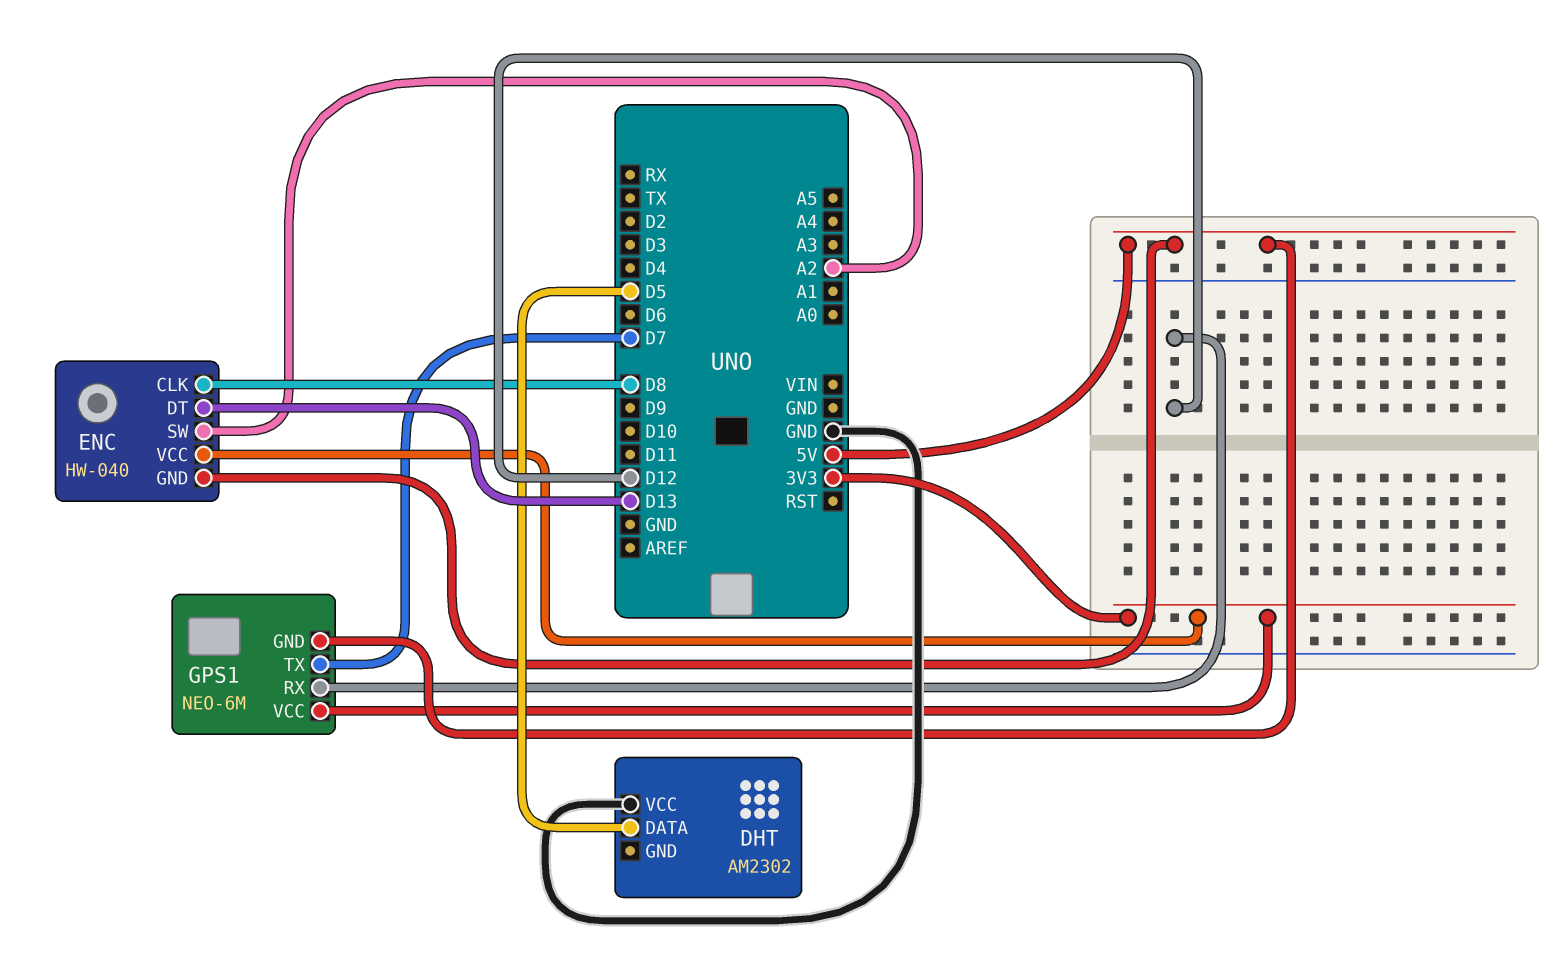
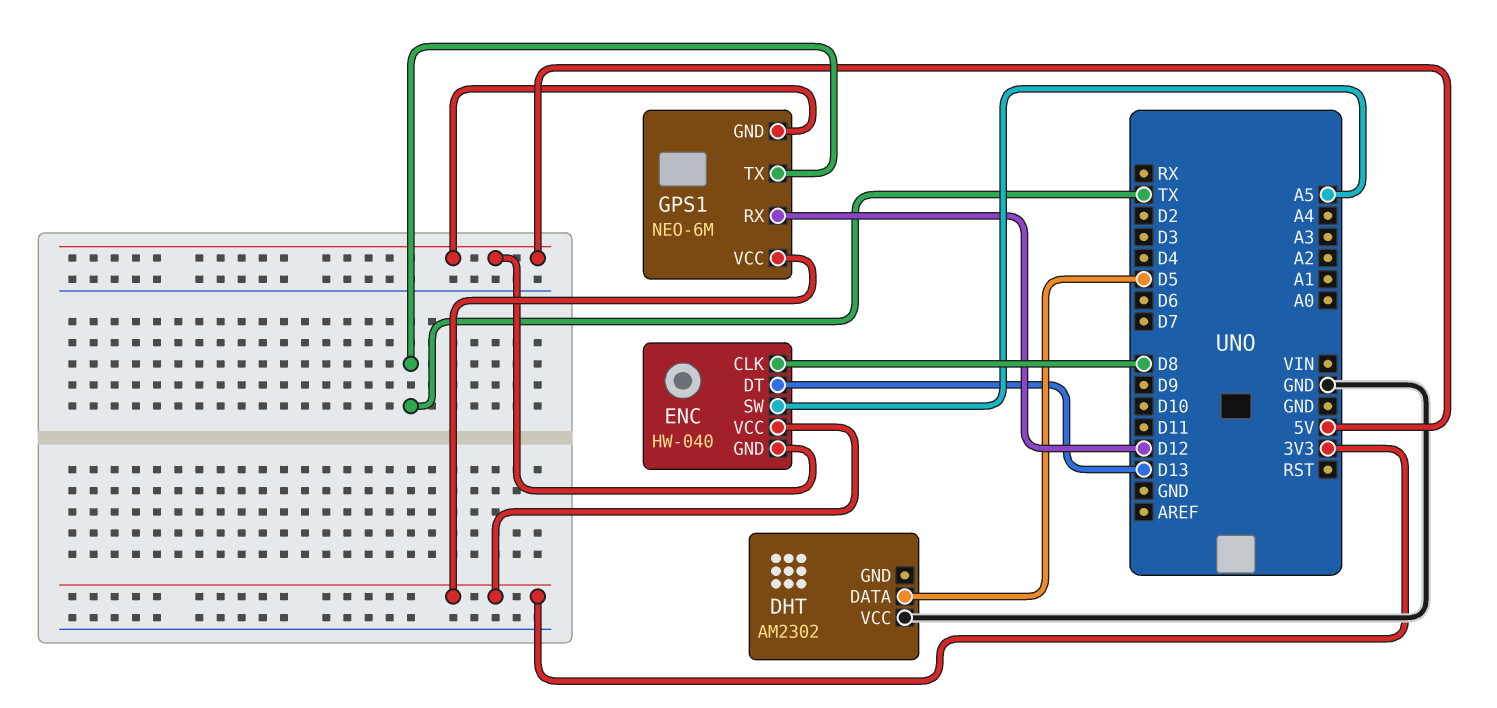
ENC pin SW: A2 -> A5
GPS1 pin TX: D7 -> TX

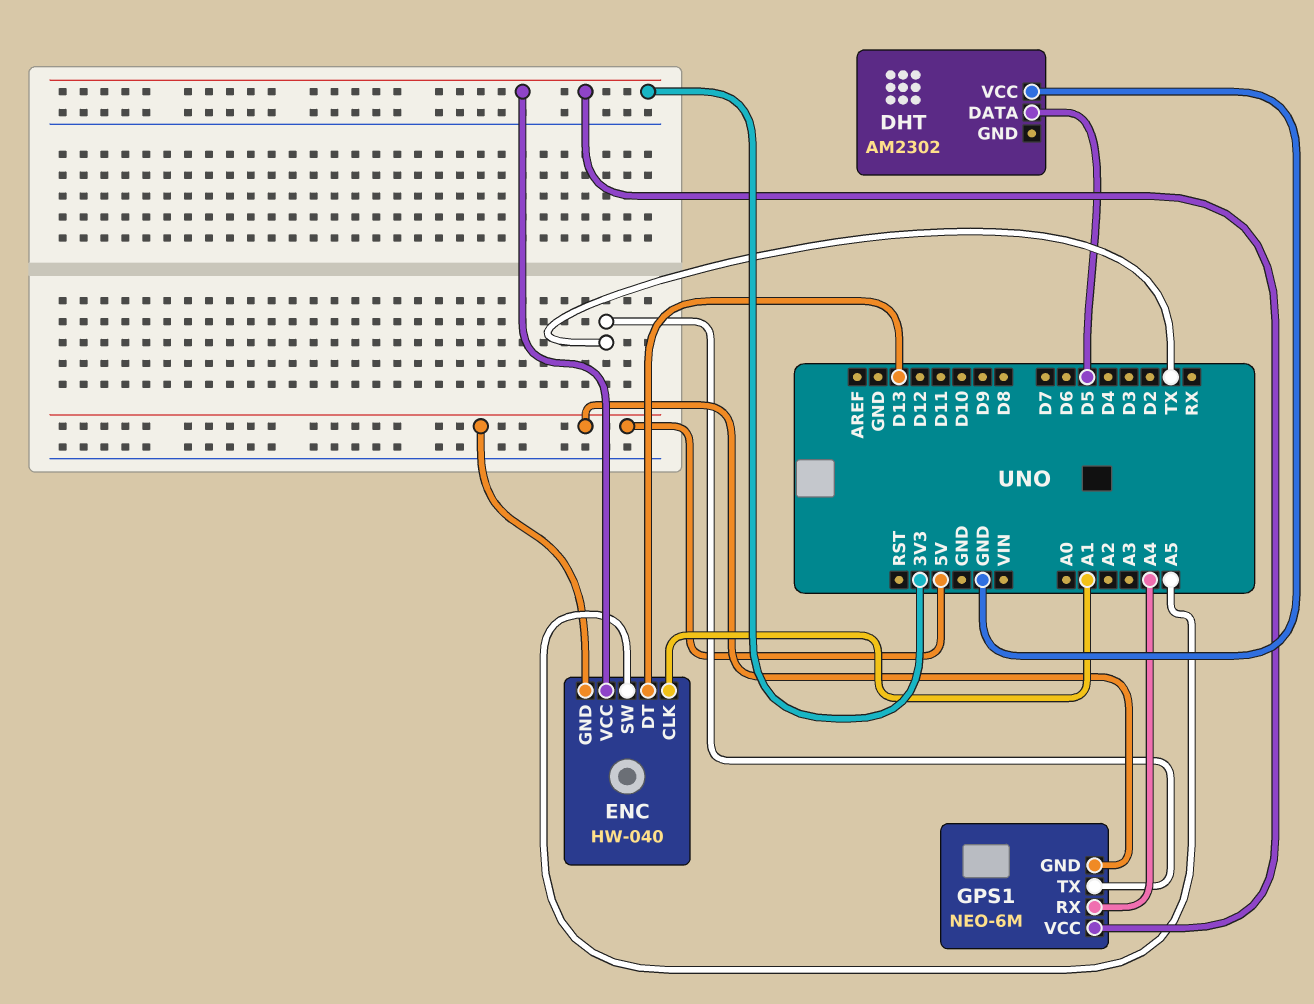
ENC pin CLK: D8 -> A1
GPS1 pin RX: D12 -> A4

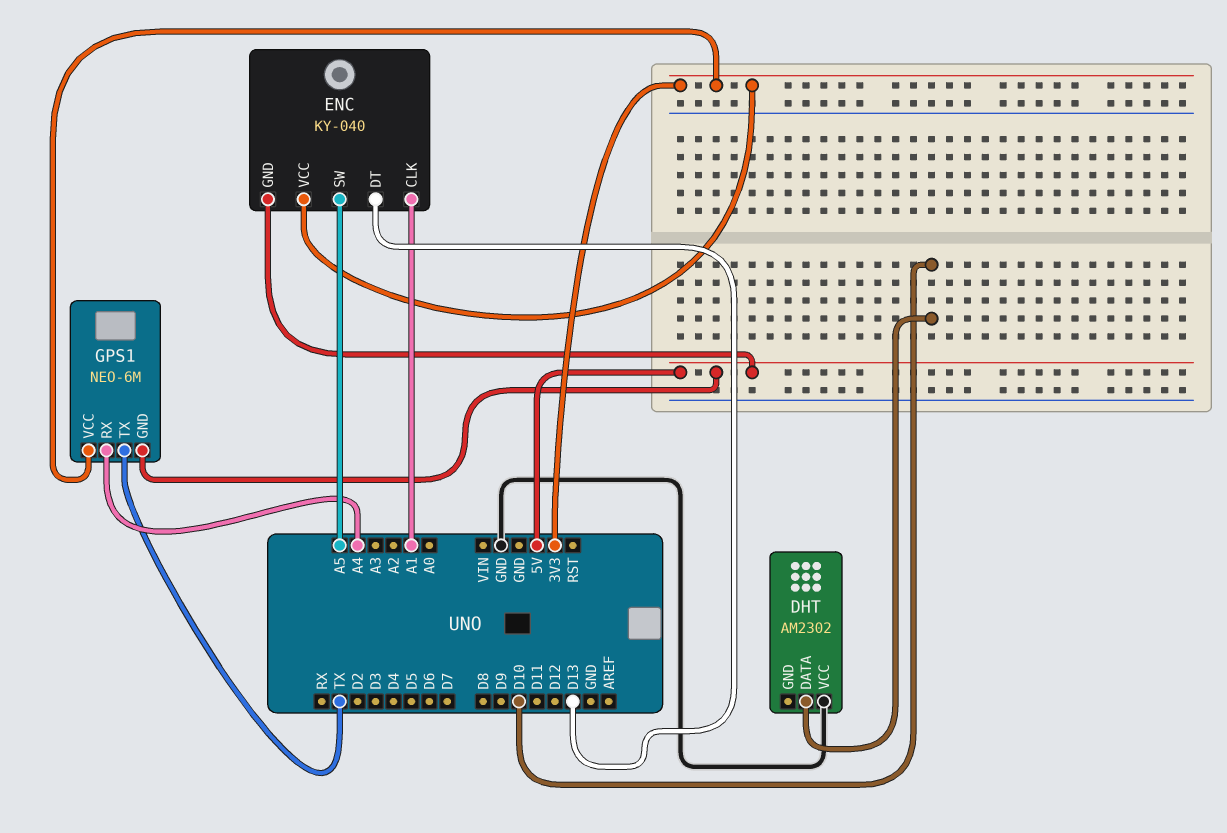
DHT pin DATA: D5 -> D10
ENC: HW-040 -> KY-040

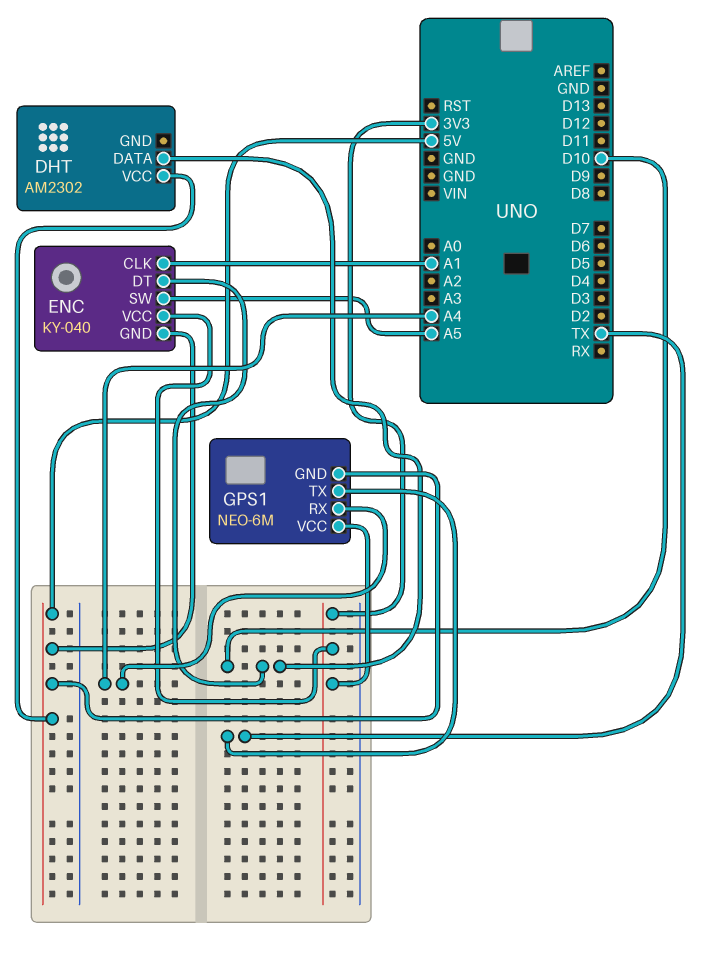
DHT pin VCC: GND -> 5V
ENC pin DT: D13 -> D10

